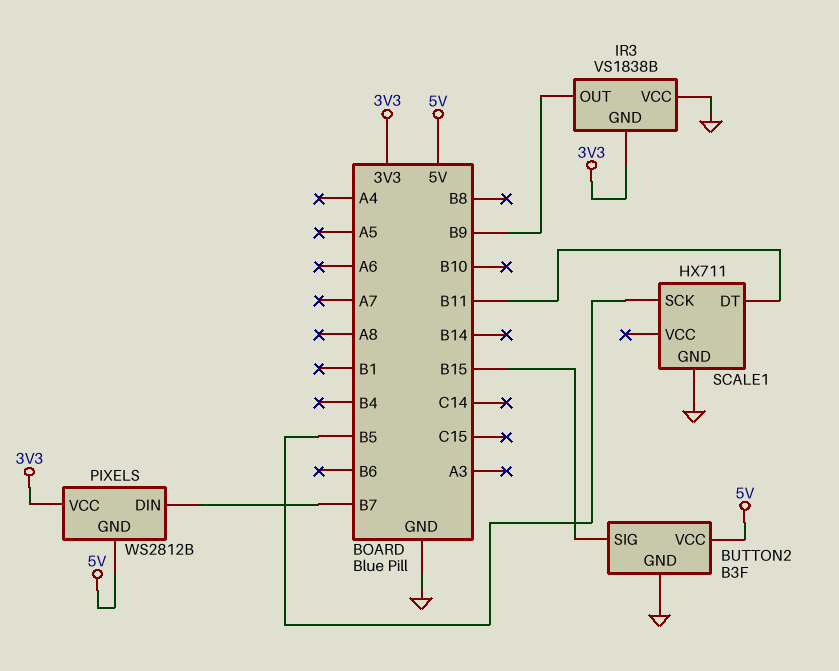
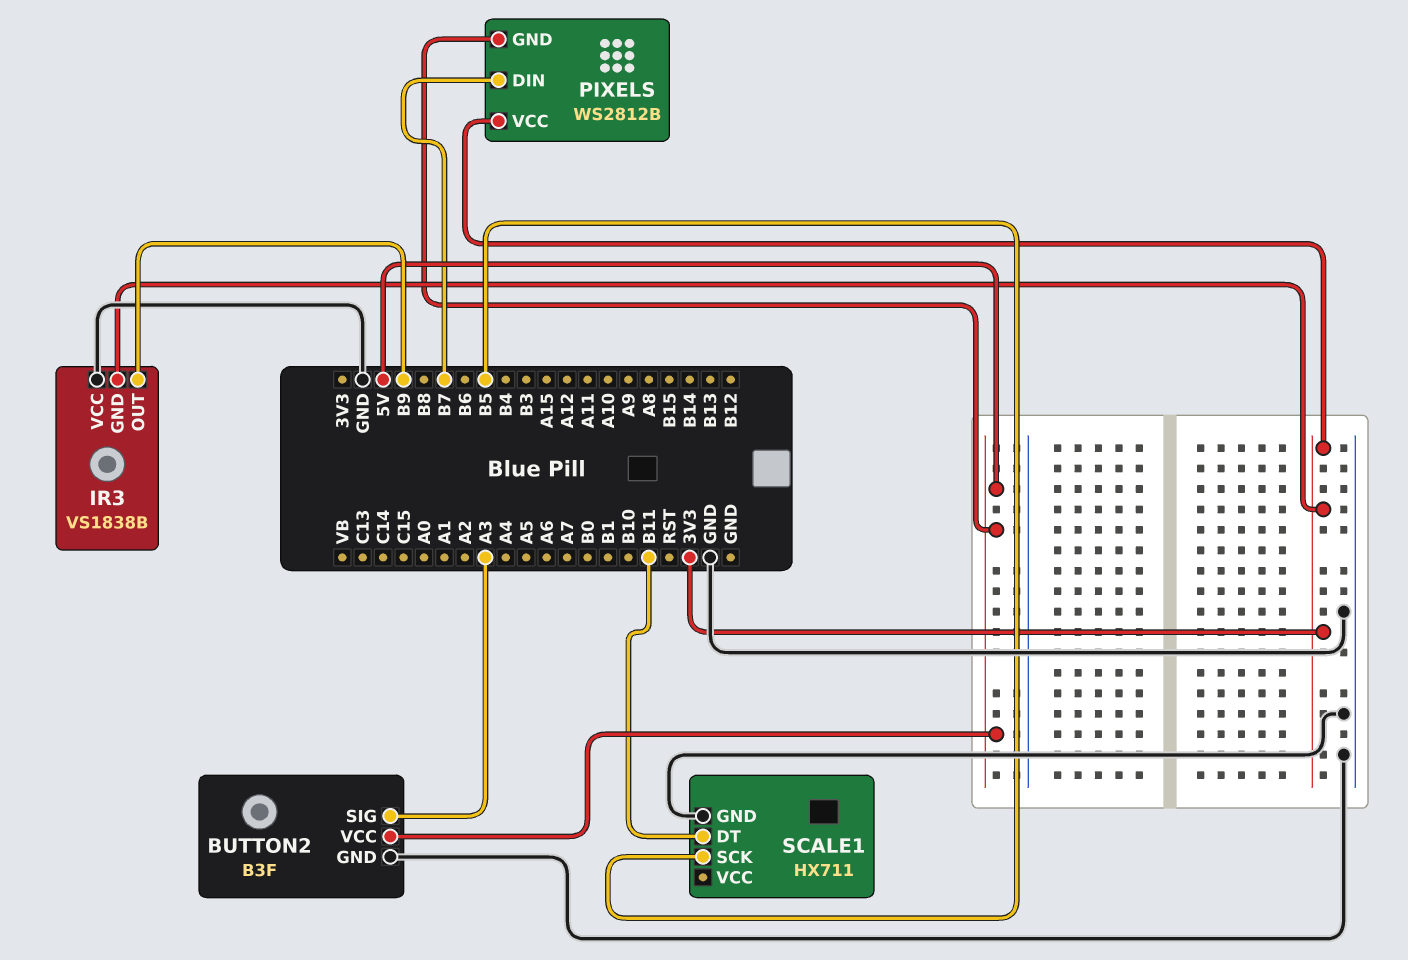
BUTTON2 pin SIG: B15 -> A3

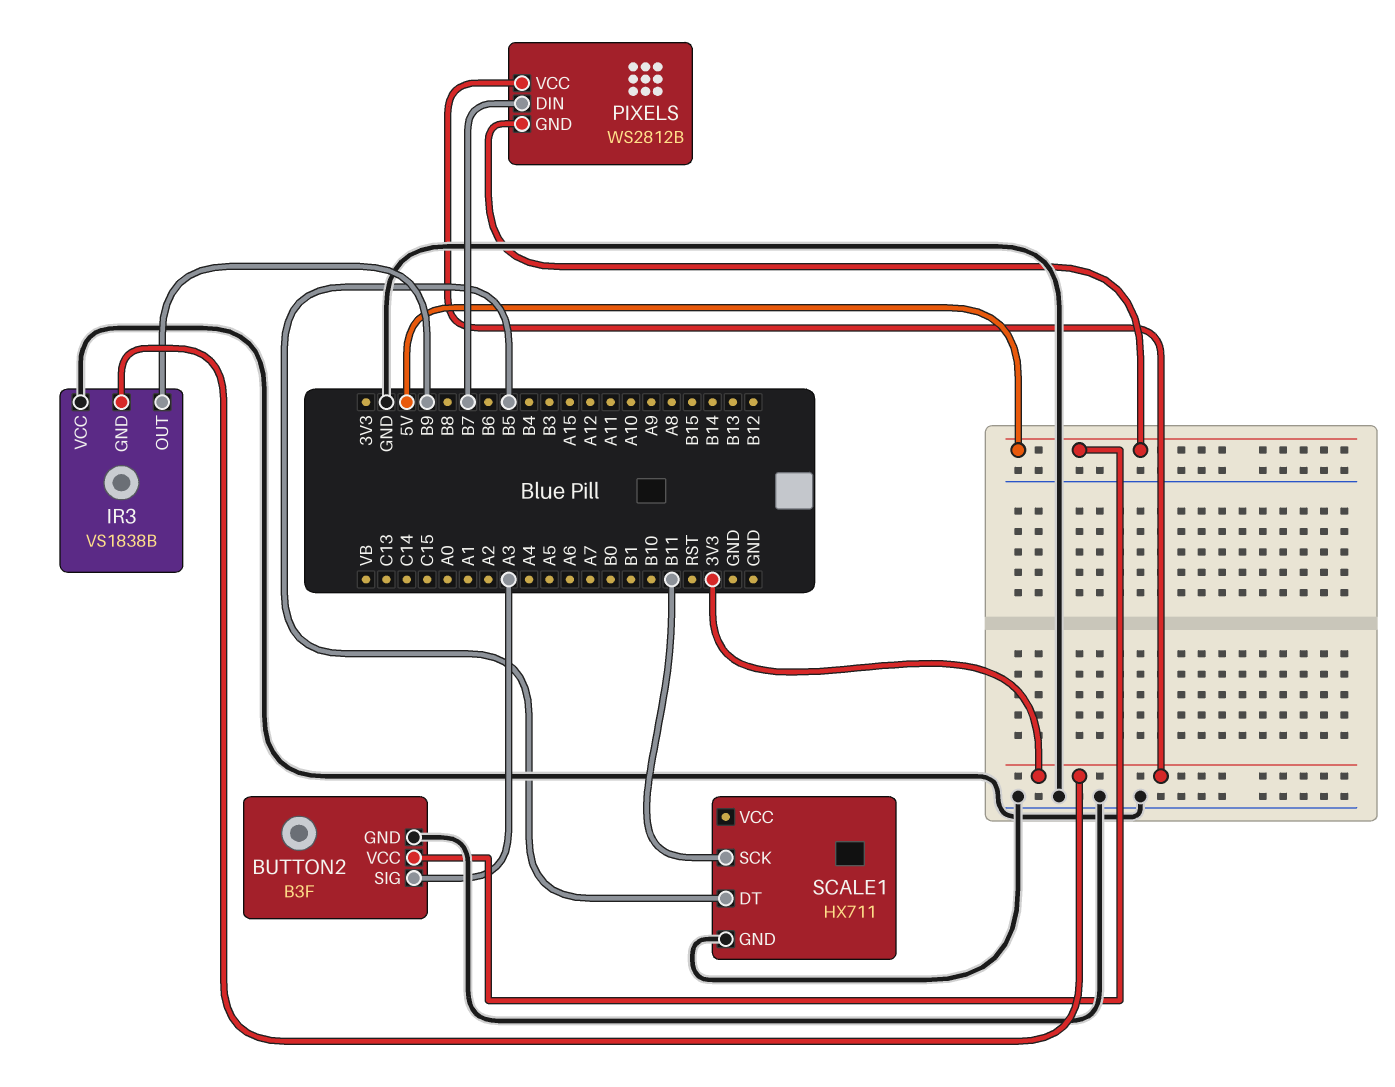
SCALE1 pin DT: B11 -> B5
SCALE1 pin SCK: B5 -> B11

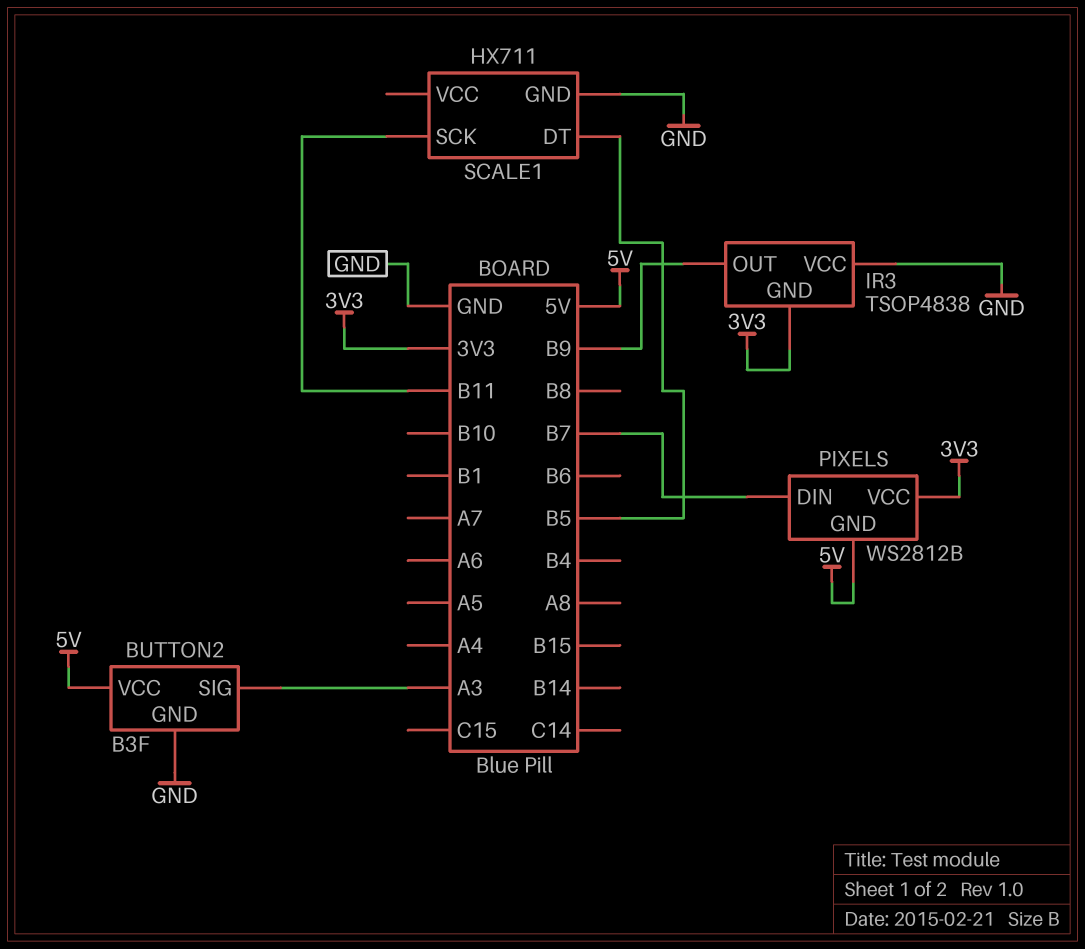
IR3: VS1838B -> TSOP4838

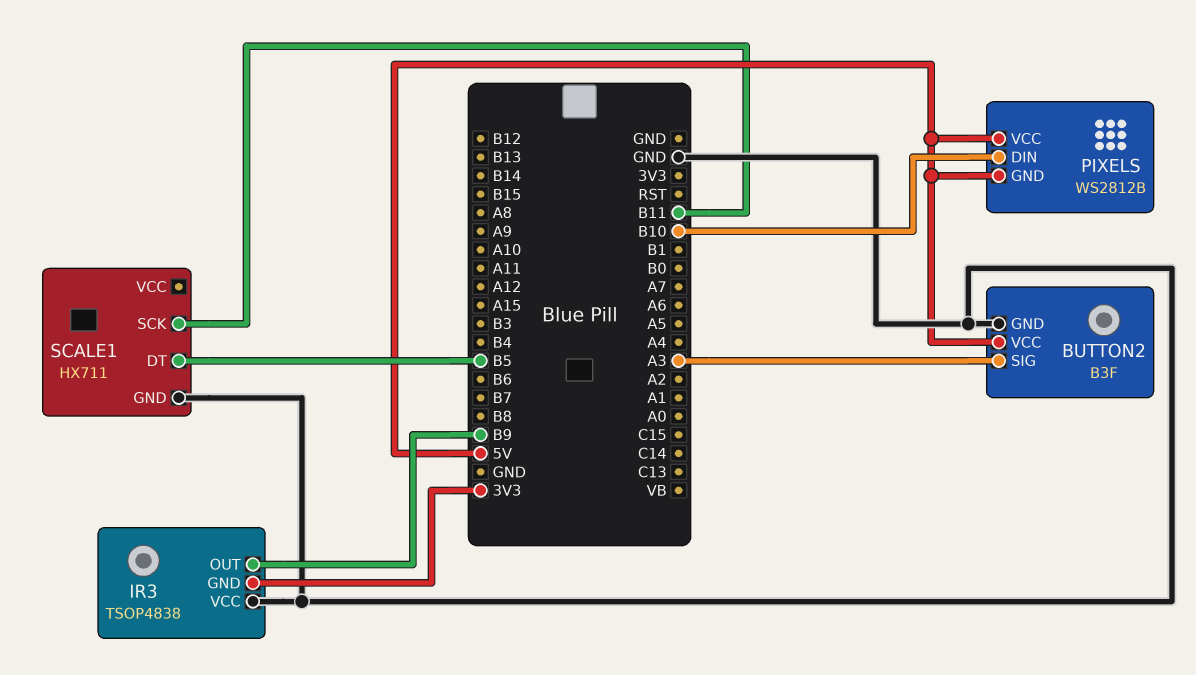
PIXELS pin DIN: B7 -> B10
PIXELS pin VCC: 3V3 -> 5V

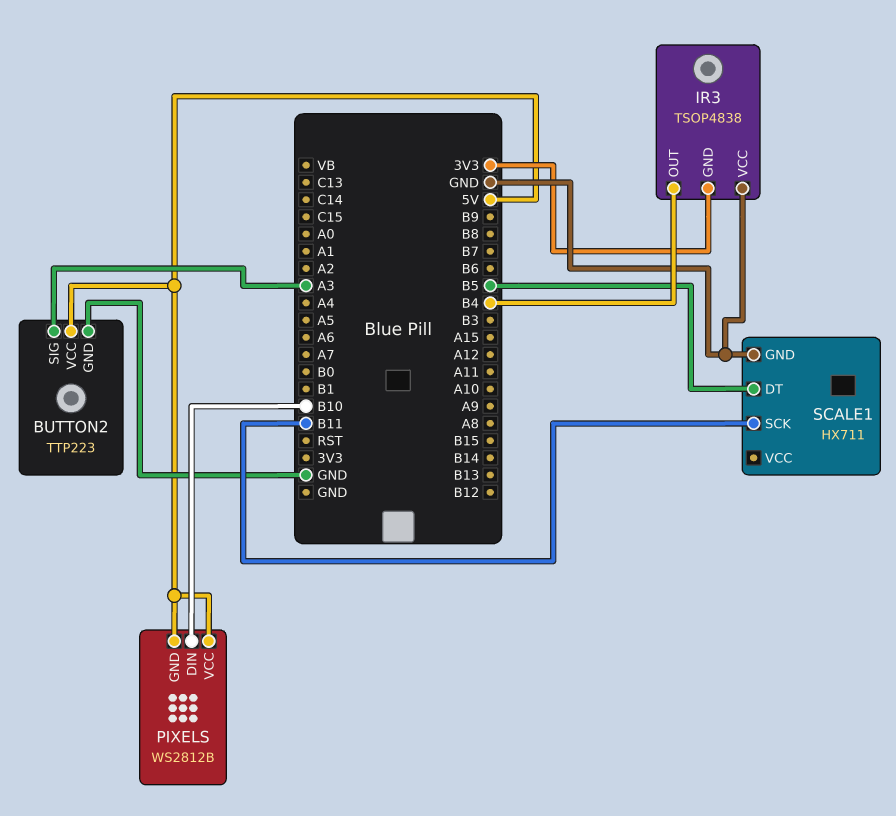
BUTTON2: B3F -> TTP223
IR3 pin OUT: B9 -> B4

